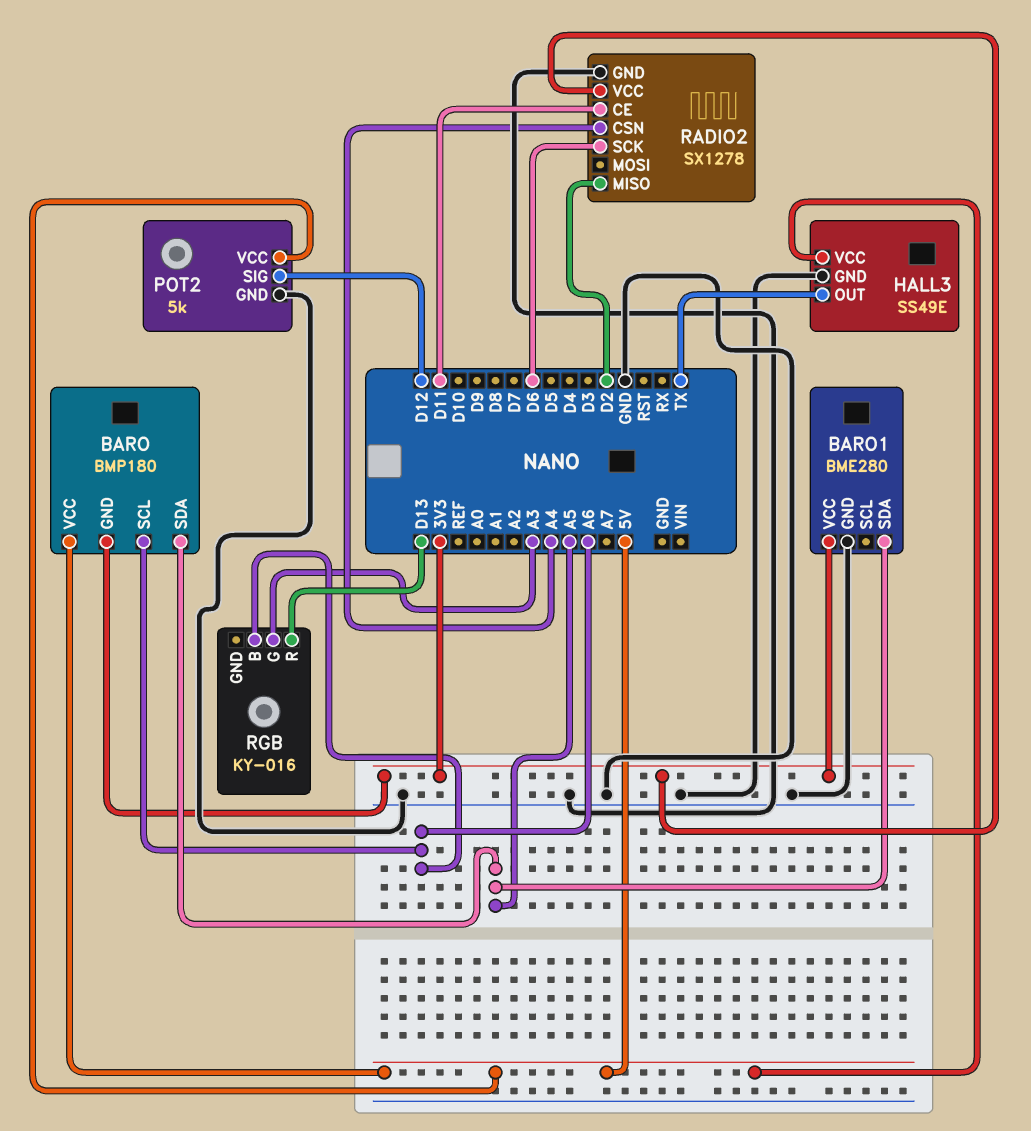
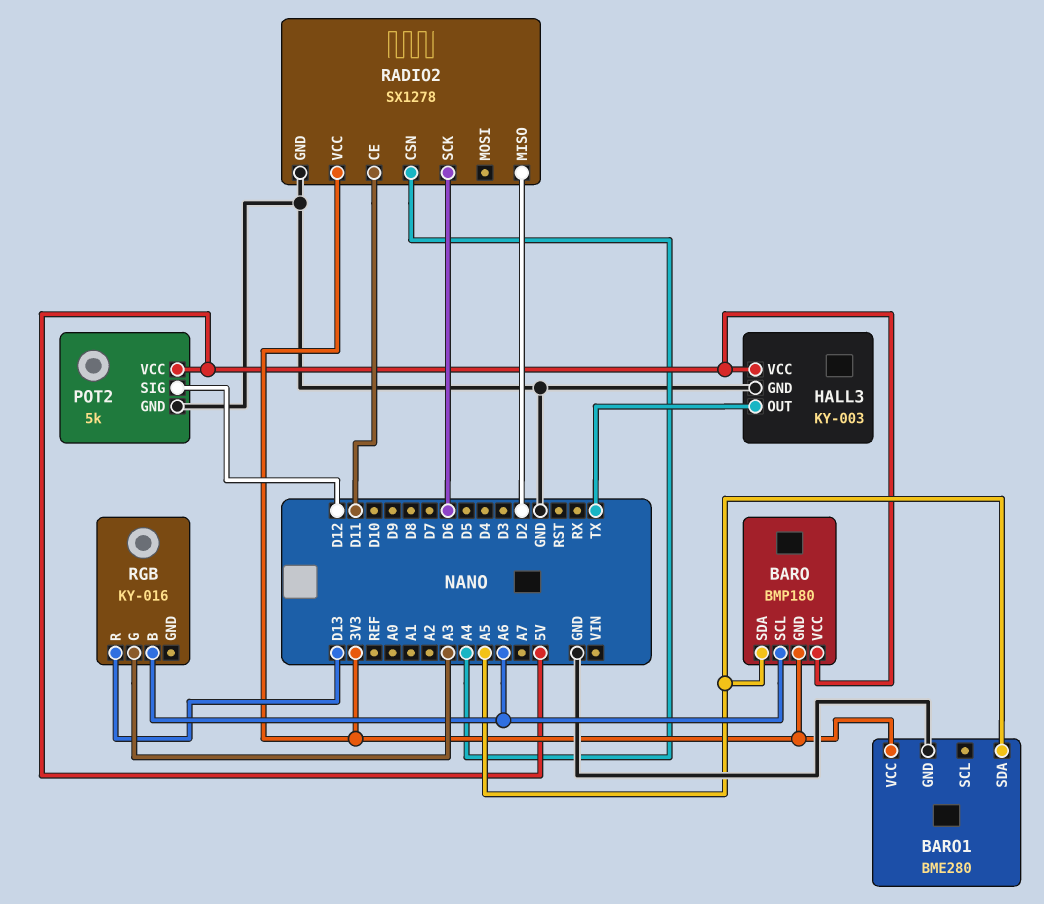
HALL3: SS49E -> KY-003

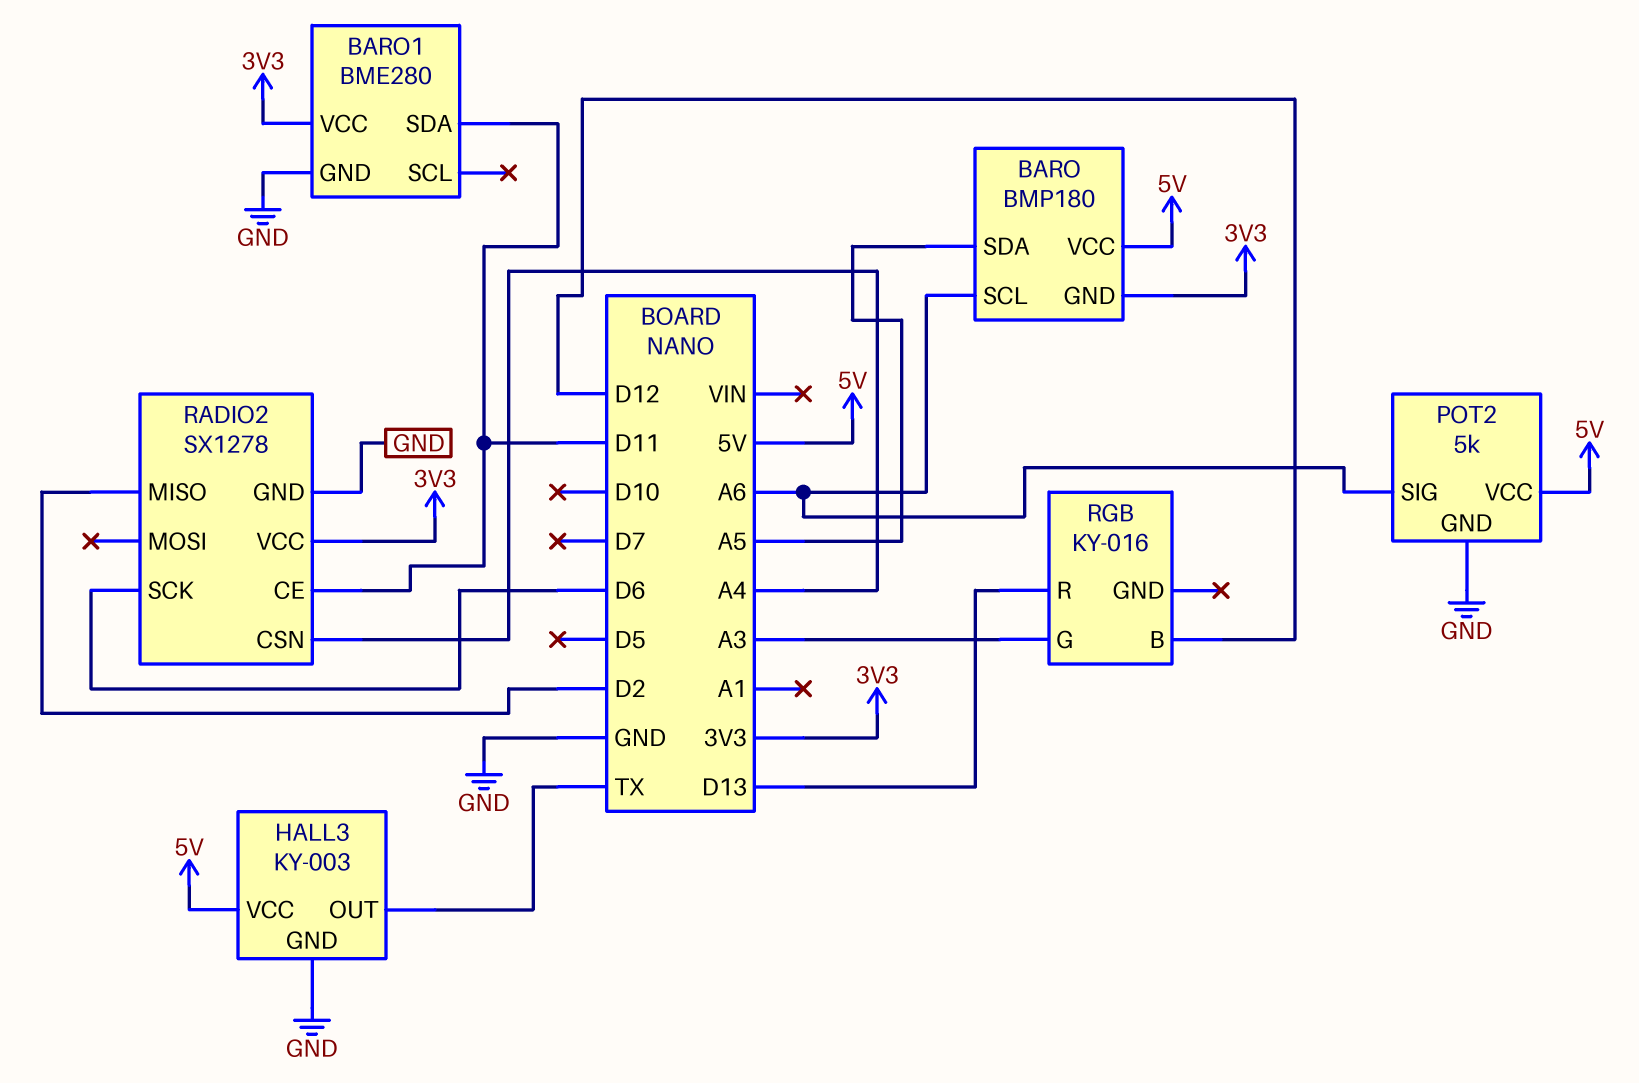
BARO1 pin SDA: A5 -> D11
POT2 pin SIG: D12 -> A6
RGB pin B: A6 -> D12

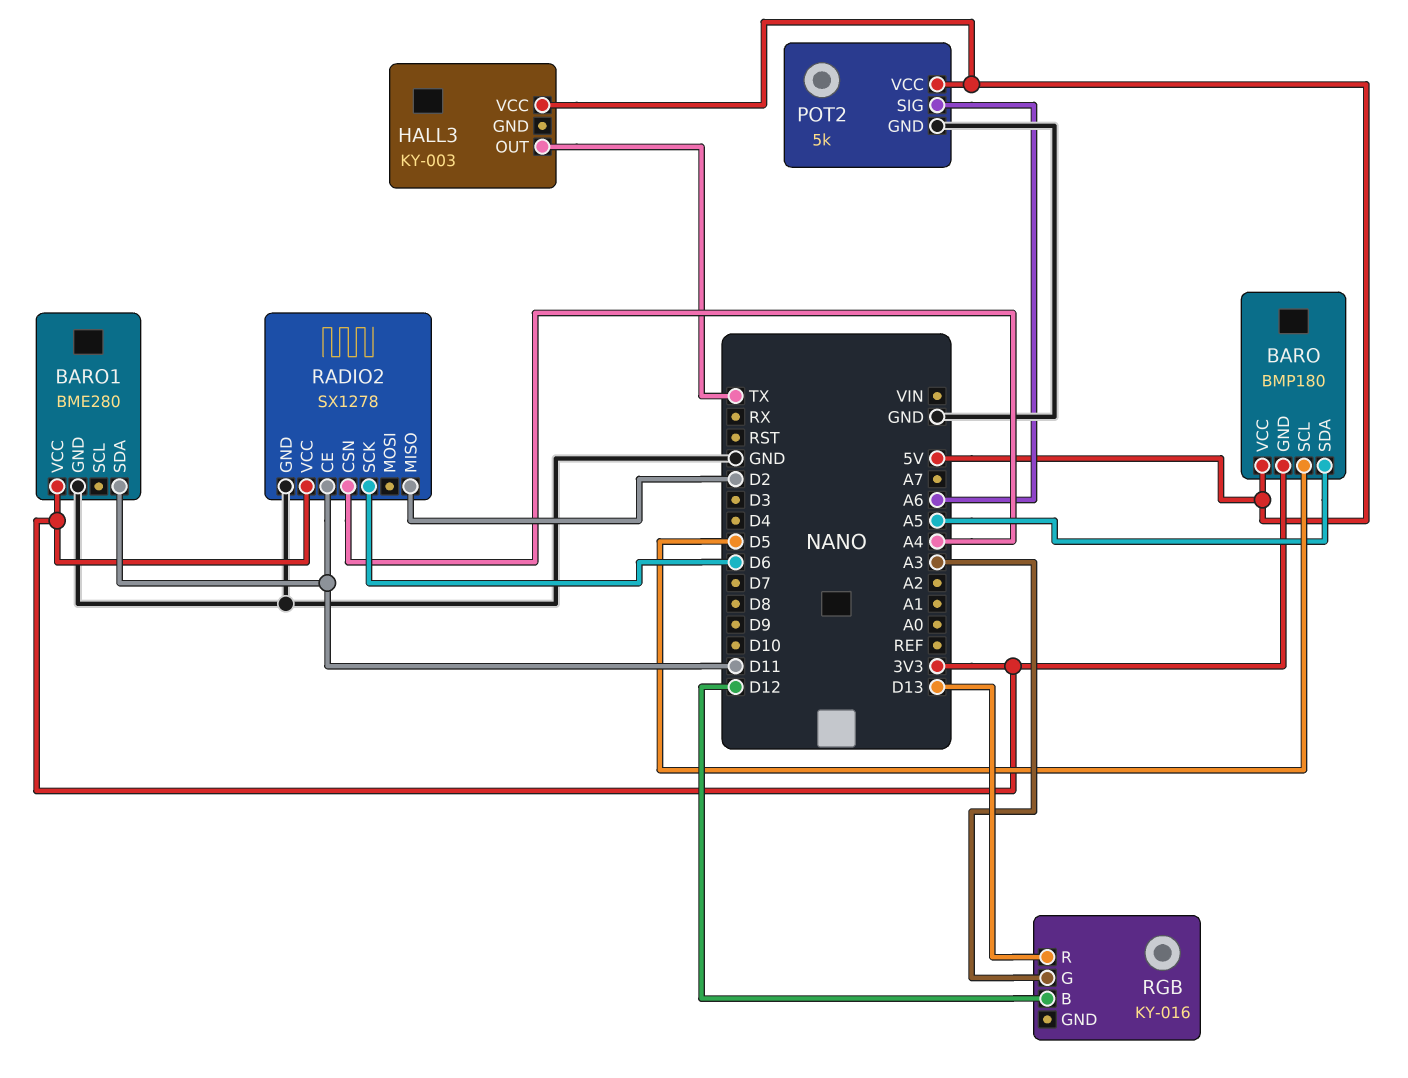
BARO pin SCL: A6 -> D5
HALL3 pin GND: GND -> none

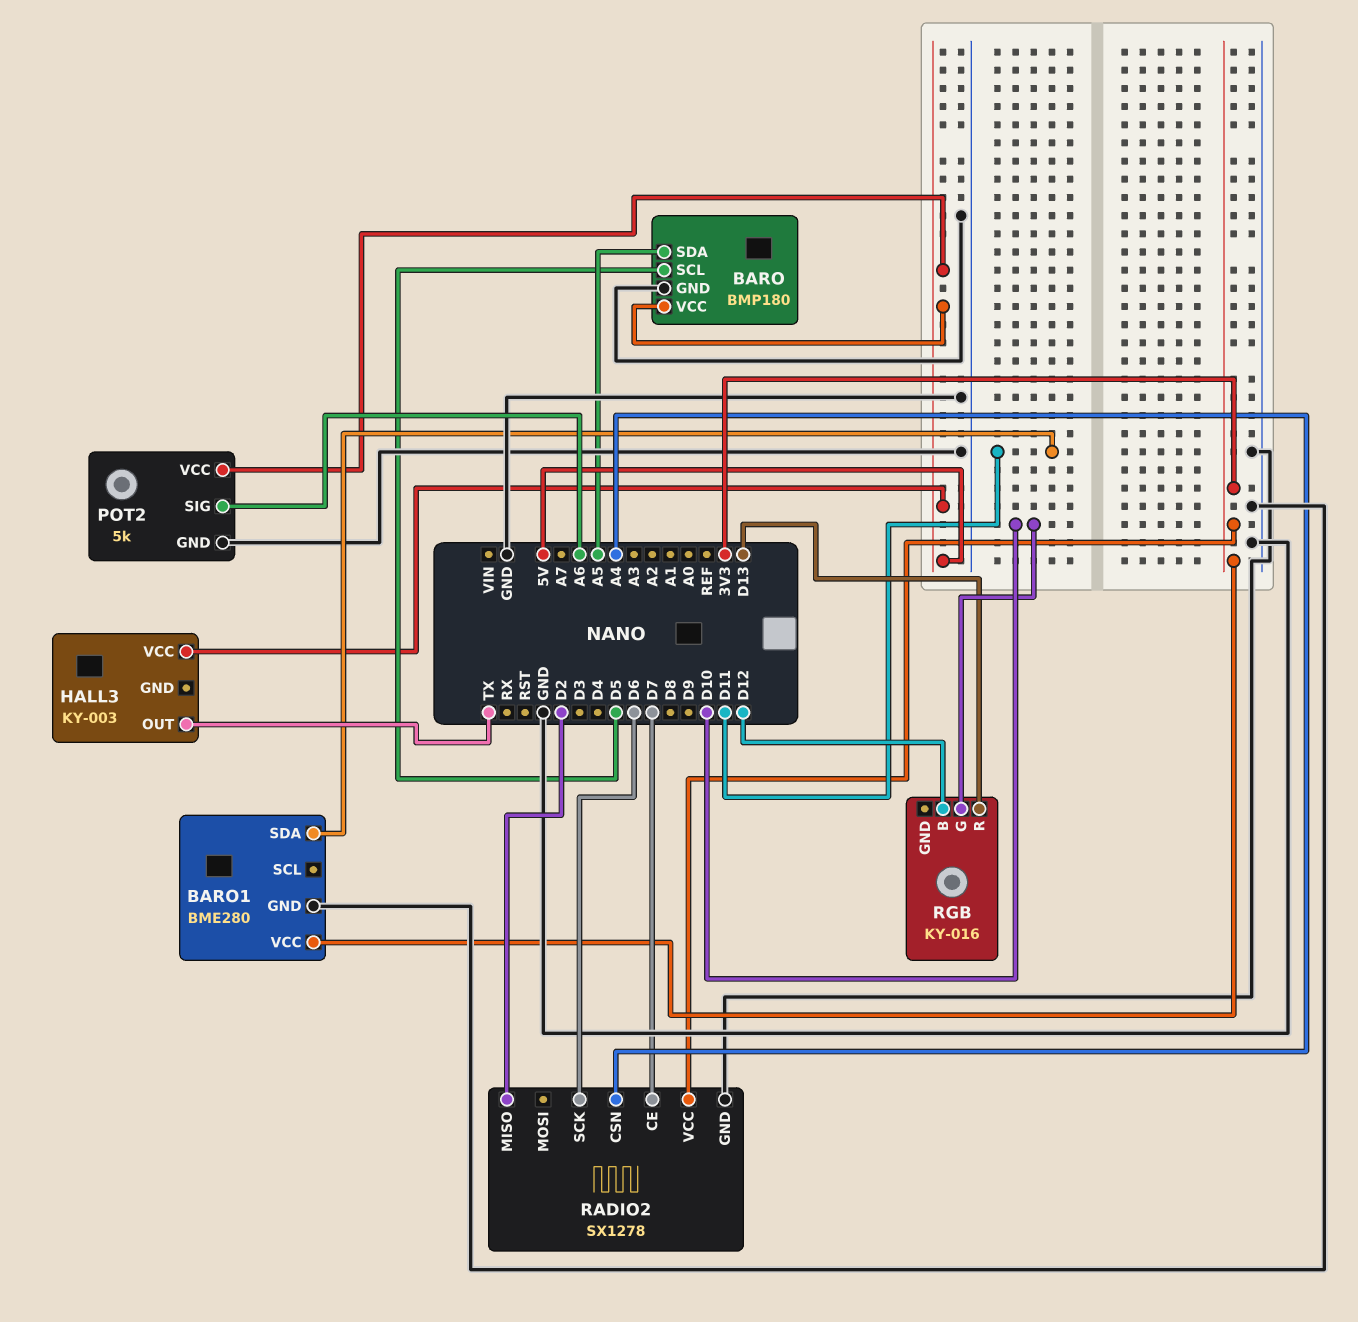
BARO pin GND: 3V3 -> GND
RADIO2 pin CE: D11 -> D7
RGB pin G: A3 -> D10

